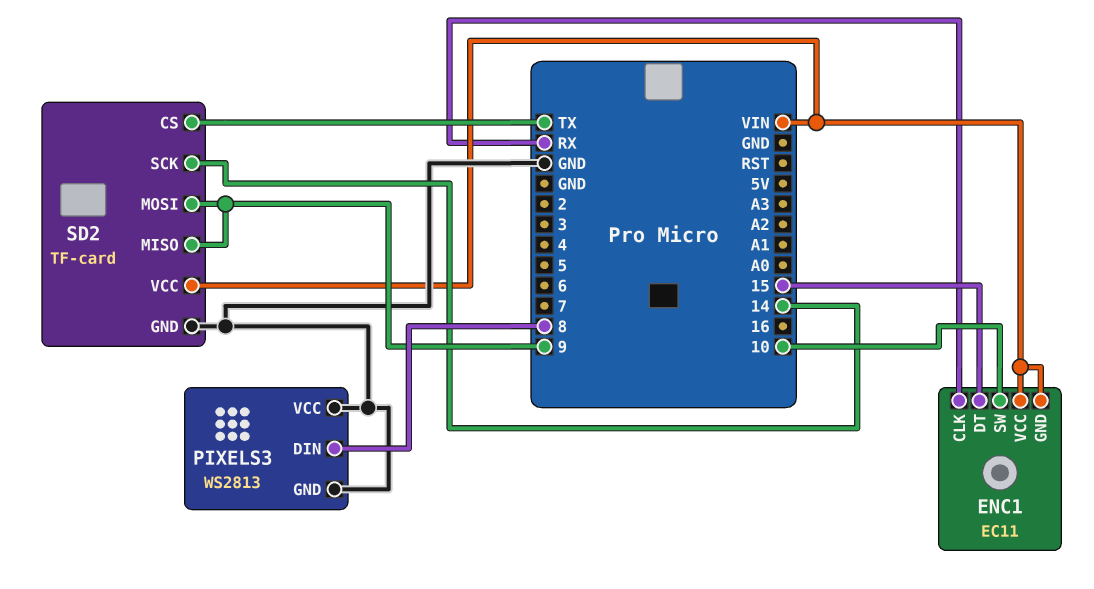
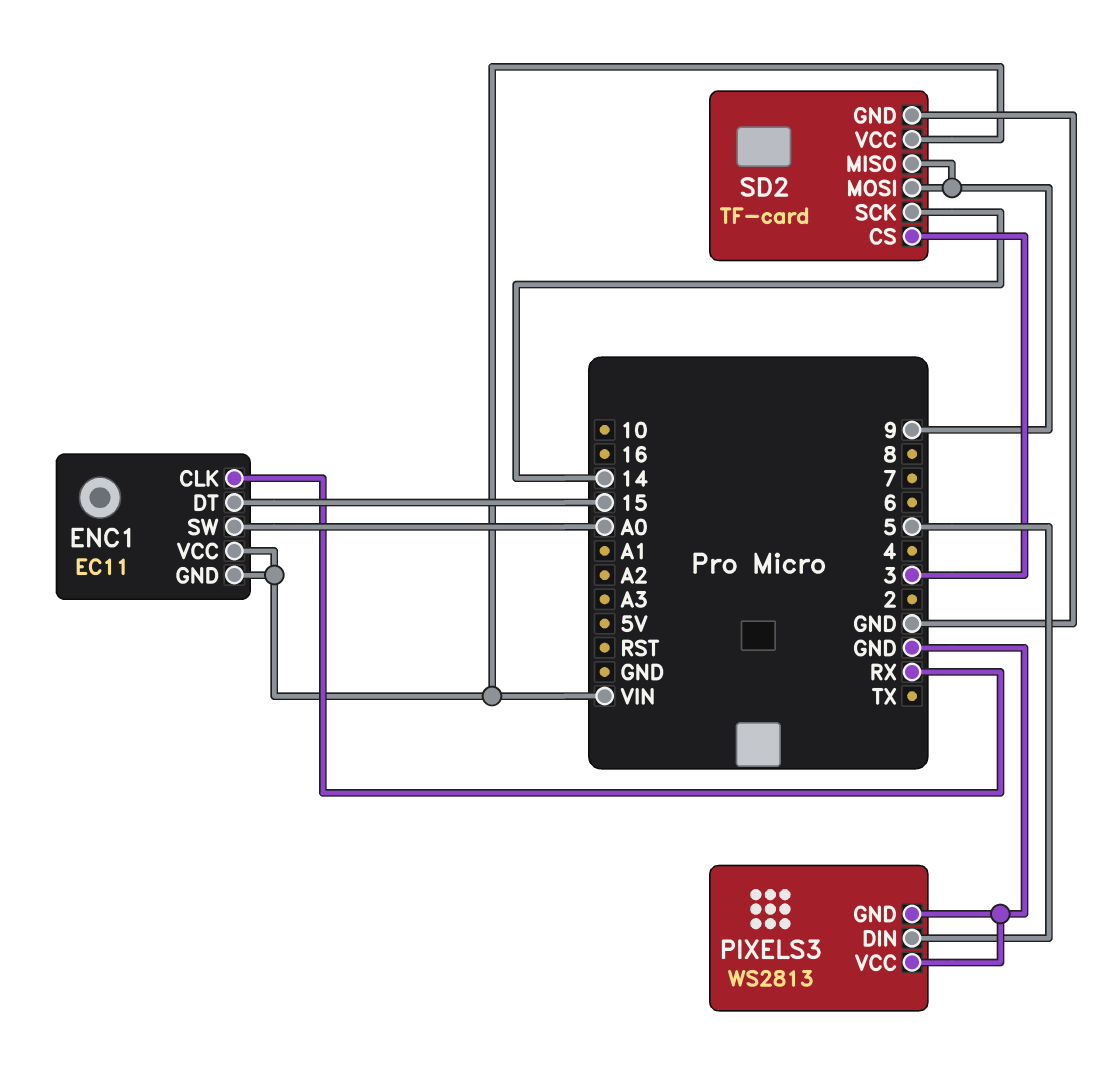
ENC1 pin SW: 10 -> A0
PIXELS3 pin DIN: 8 -> 5
SD2 pin CS: TX -> 3

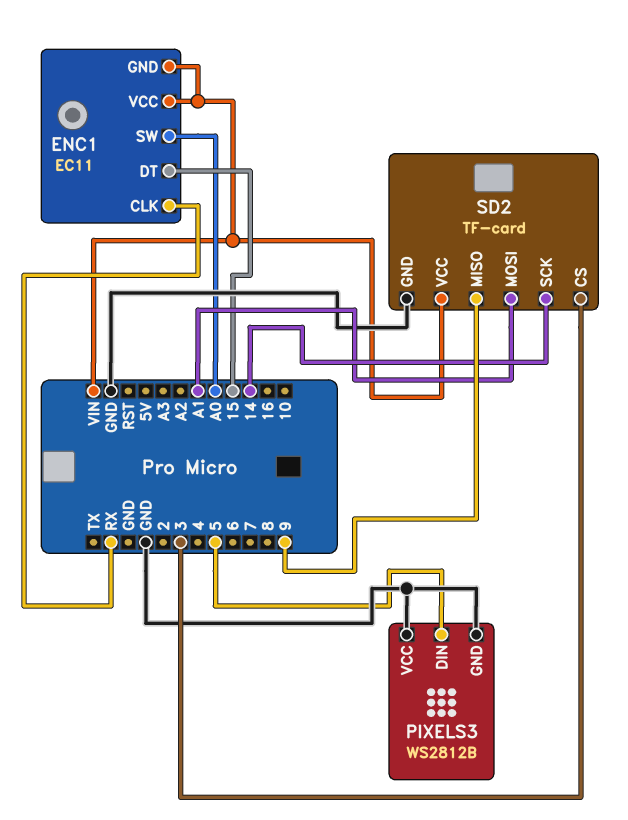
PIXELS3: WS2813 -> WS2812B
SD2 pin MOSI: 9 -> A1

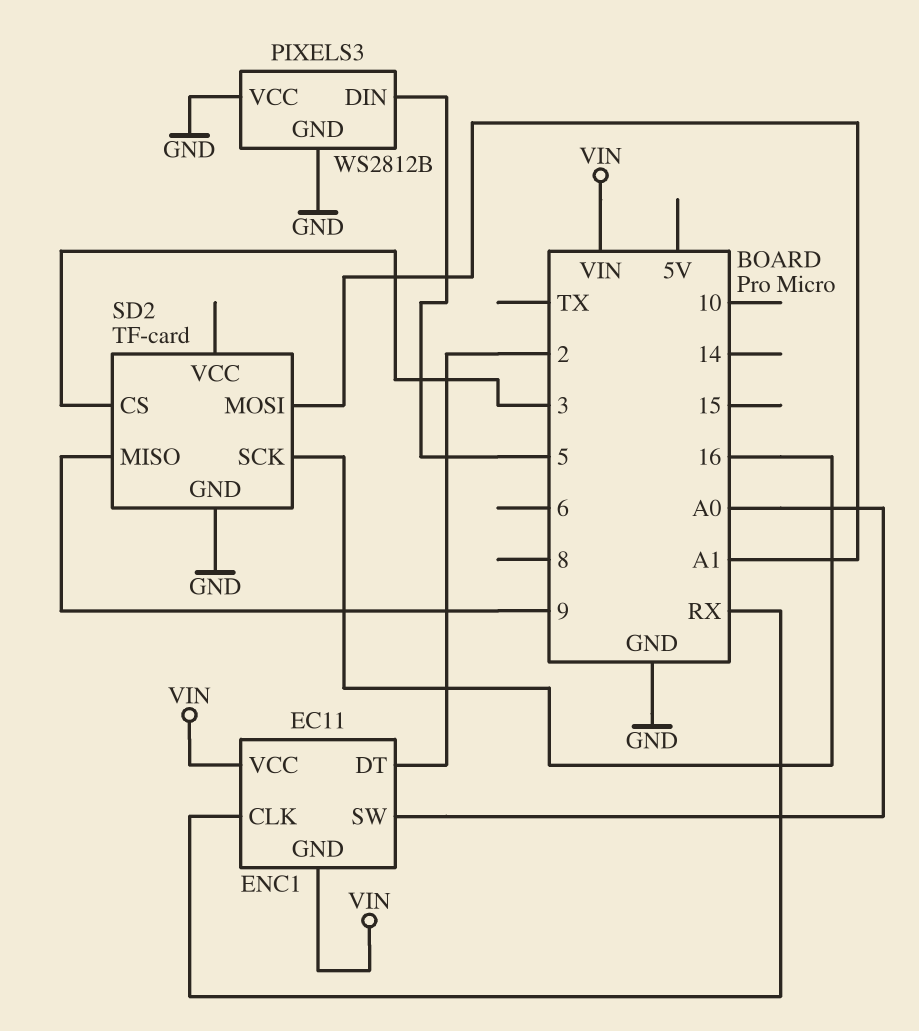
ENC1 pin DT: 15 -> 2
SD2 pin SCK: 14 -> 16
SD2 pin VCC: VIN -> none

